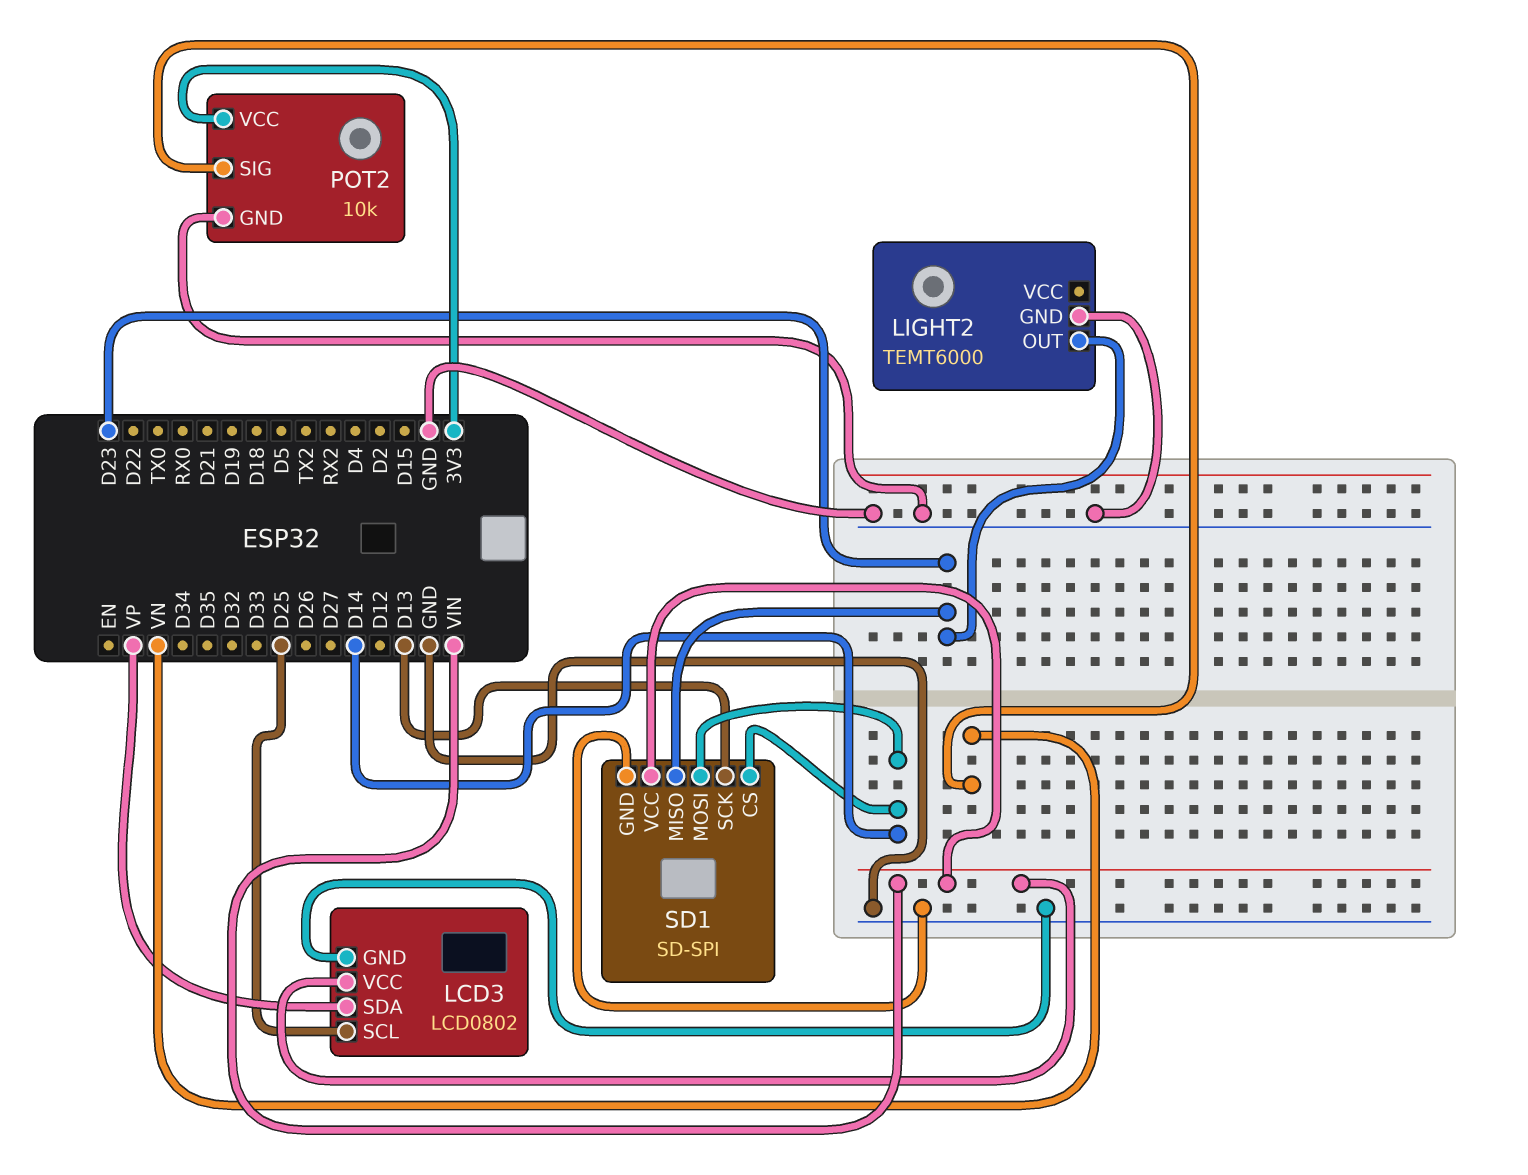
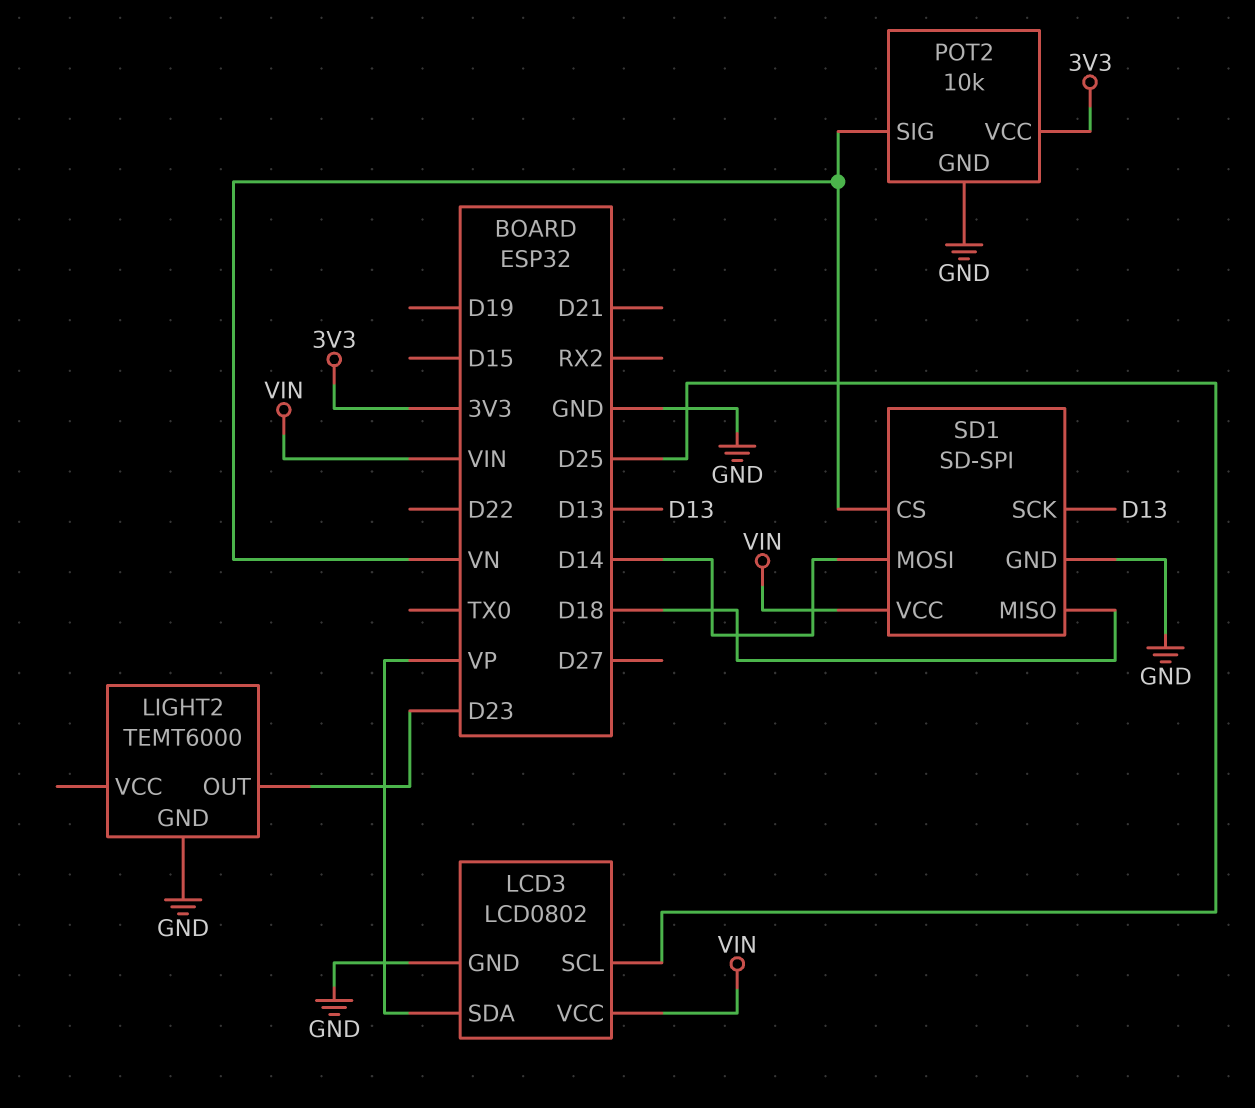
SD1 pin CS: D14 -> VN
SD1 pin MISO: D23 -> D18

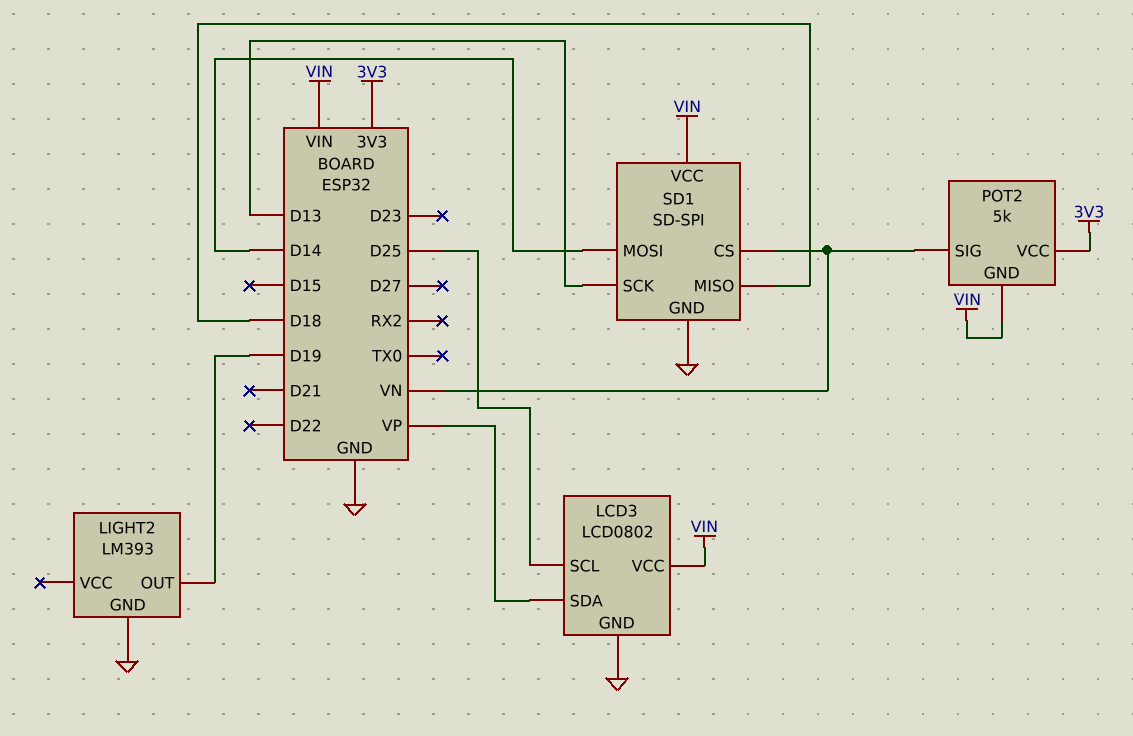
LIGHT2: TEMT6000 -> LM393
LIGHT2 pin OUT: D23 -> D19
POT2: 10k -> 5k
POT2 pin GND: GND -> VIN

